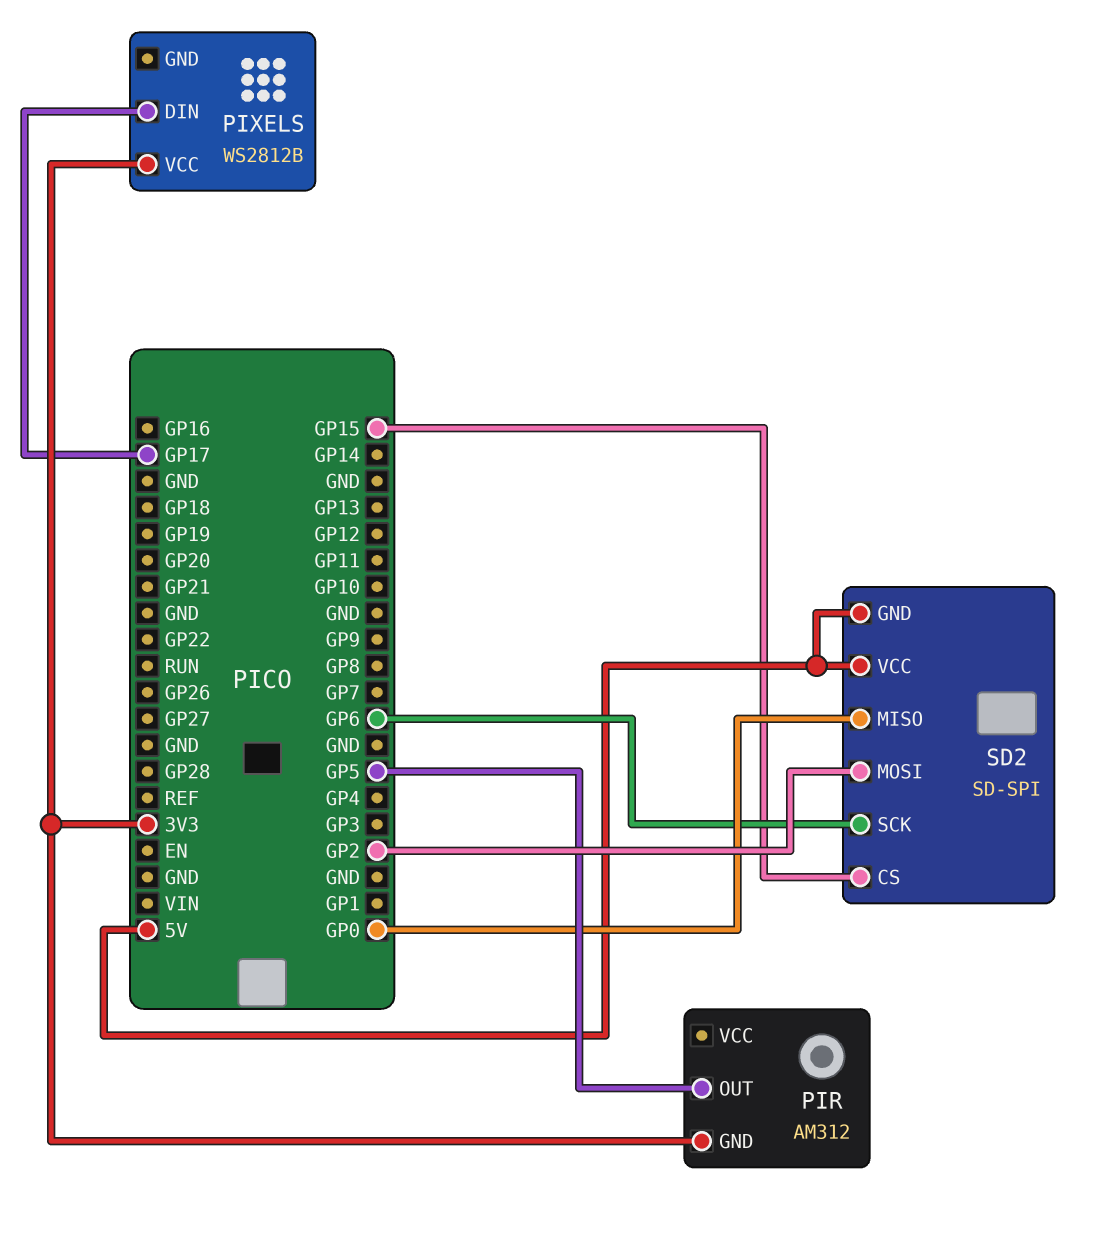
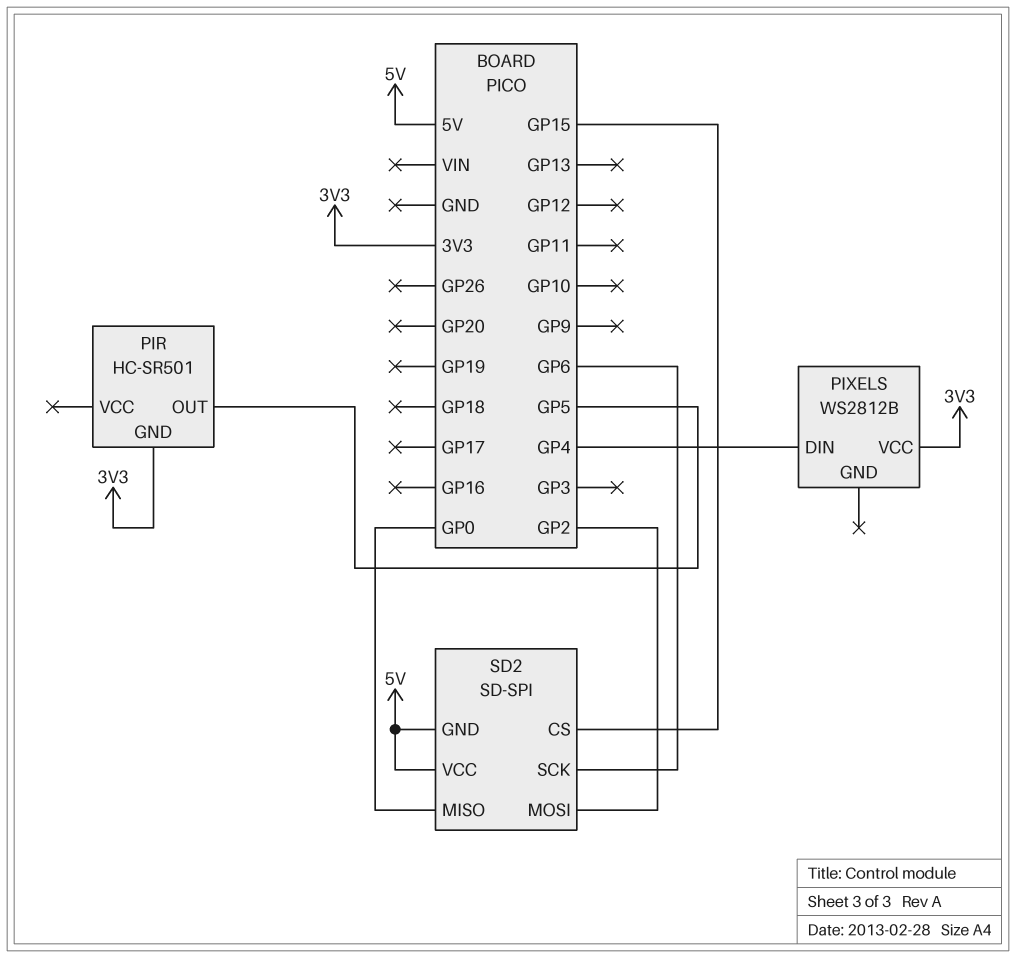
PIR: AM312 -> HC-SR501
PIXELS pin DIN: GP17 -> GP4

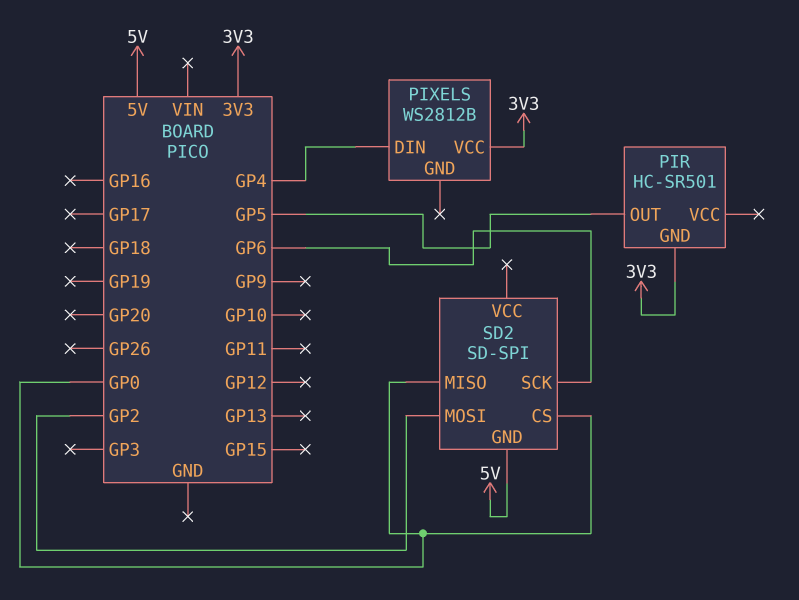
SD2 pin CS: GP15 -> GP0
SD2 pin VCC: 5V -> none

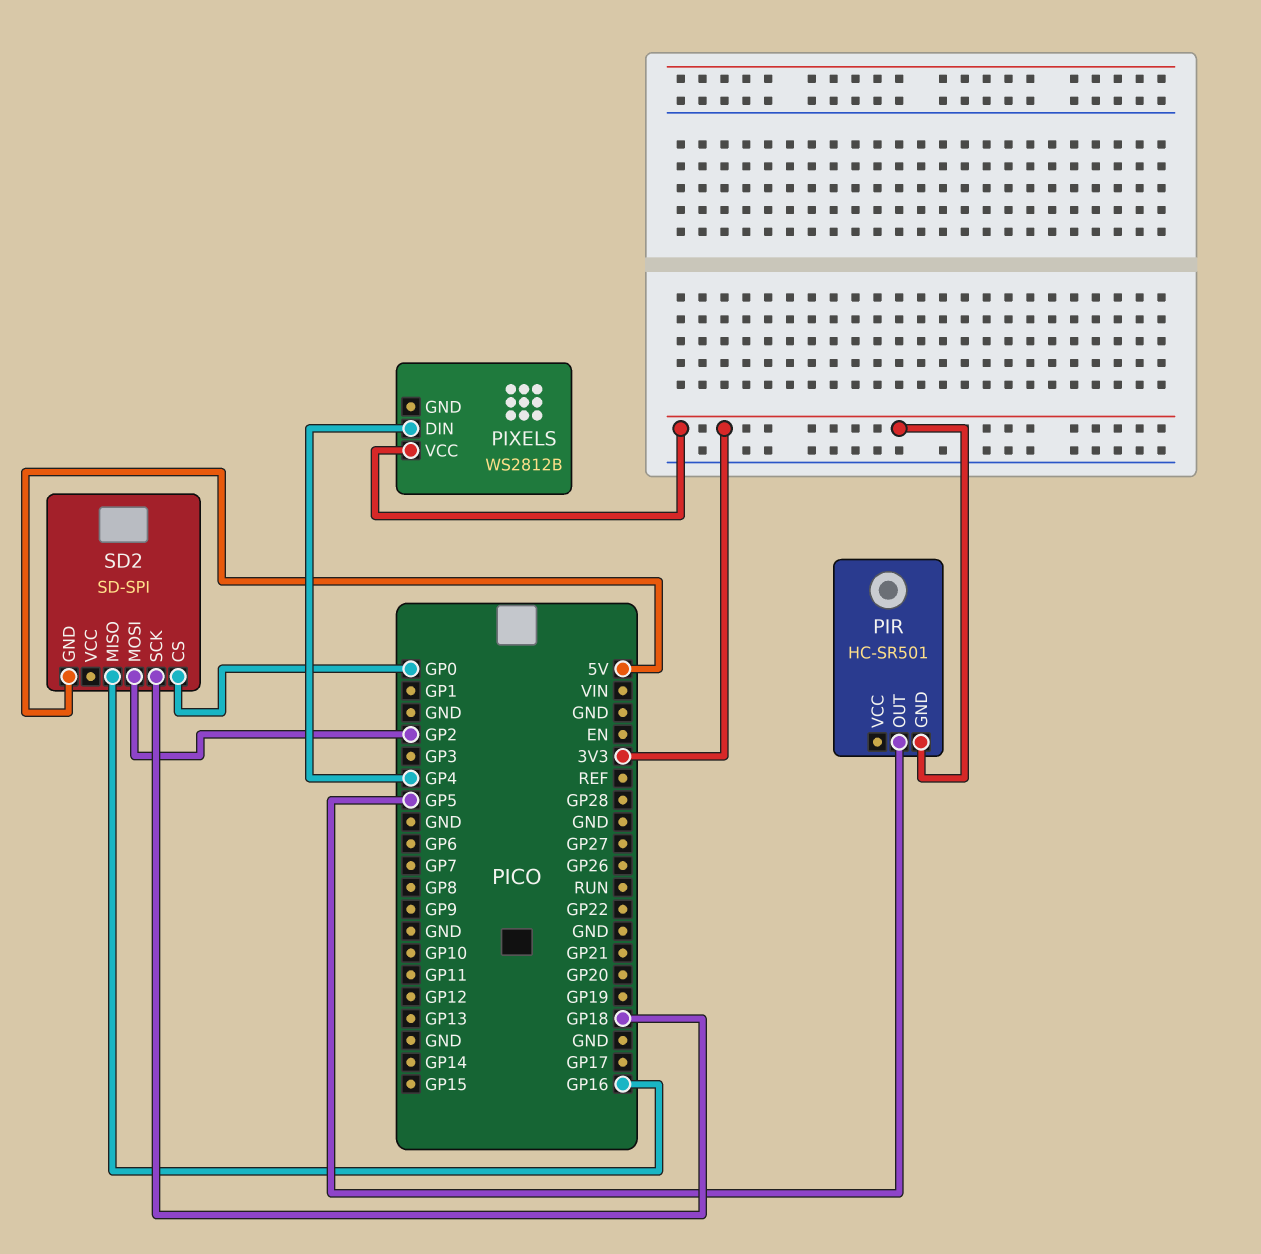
SD2 pin MISO: GP0 -> GP16
SD2 pin SCK: GP6 -> GP18

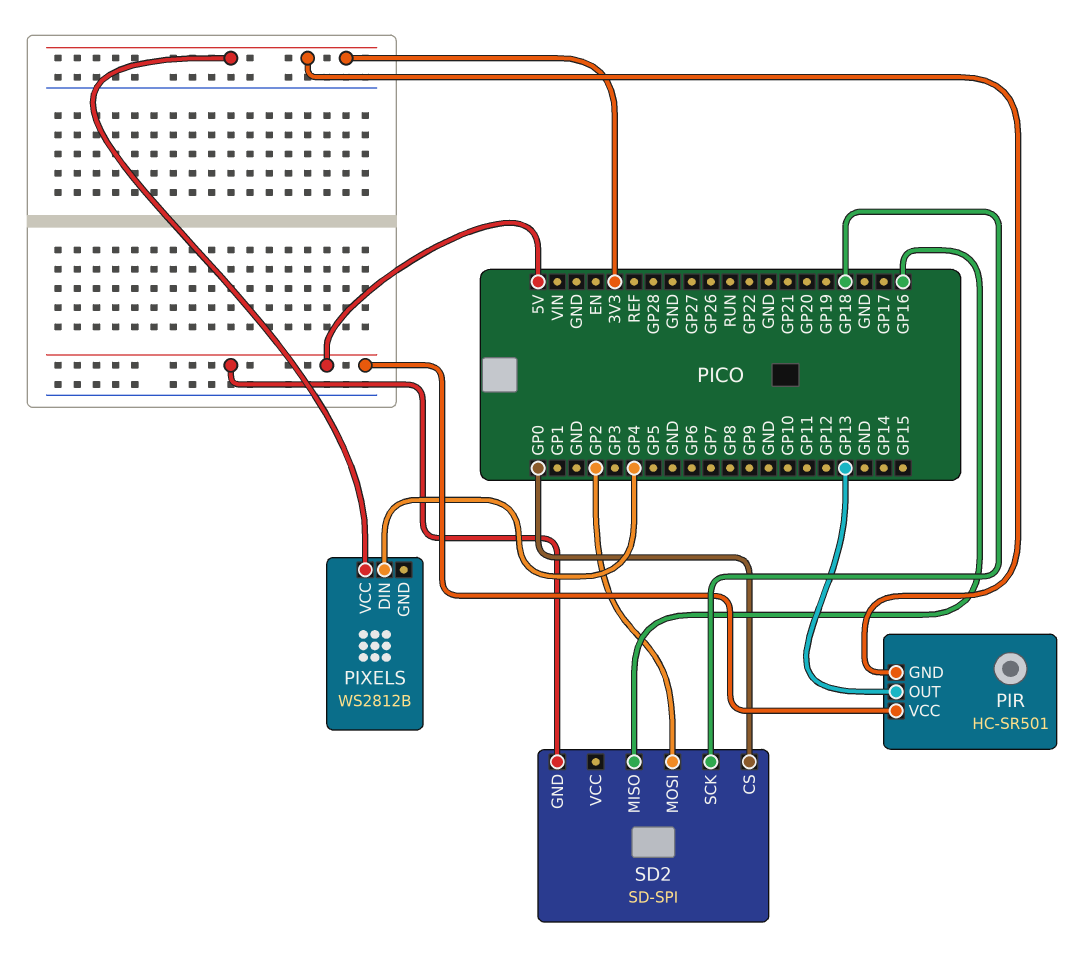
PIR pin OUT: GP5 -> GP13
PIR pin VCC: none -> 5V

